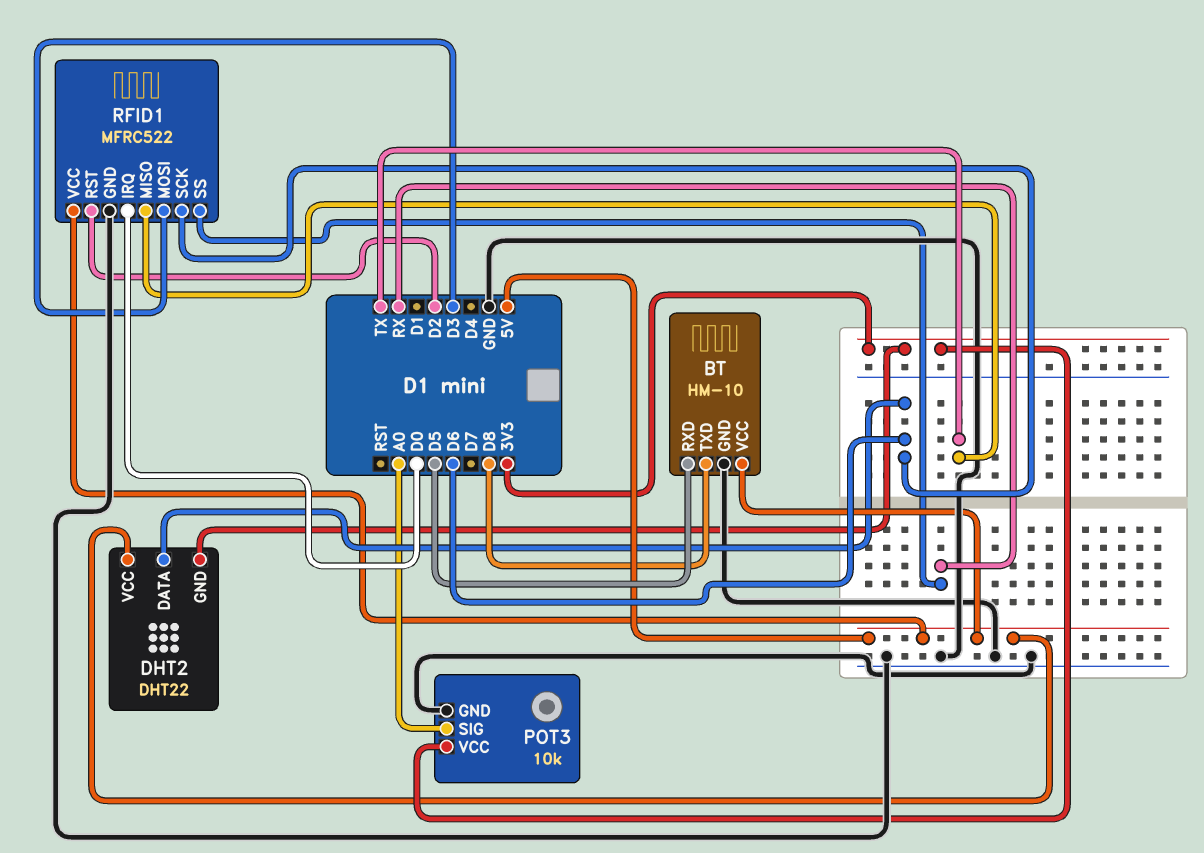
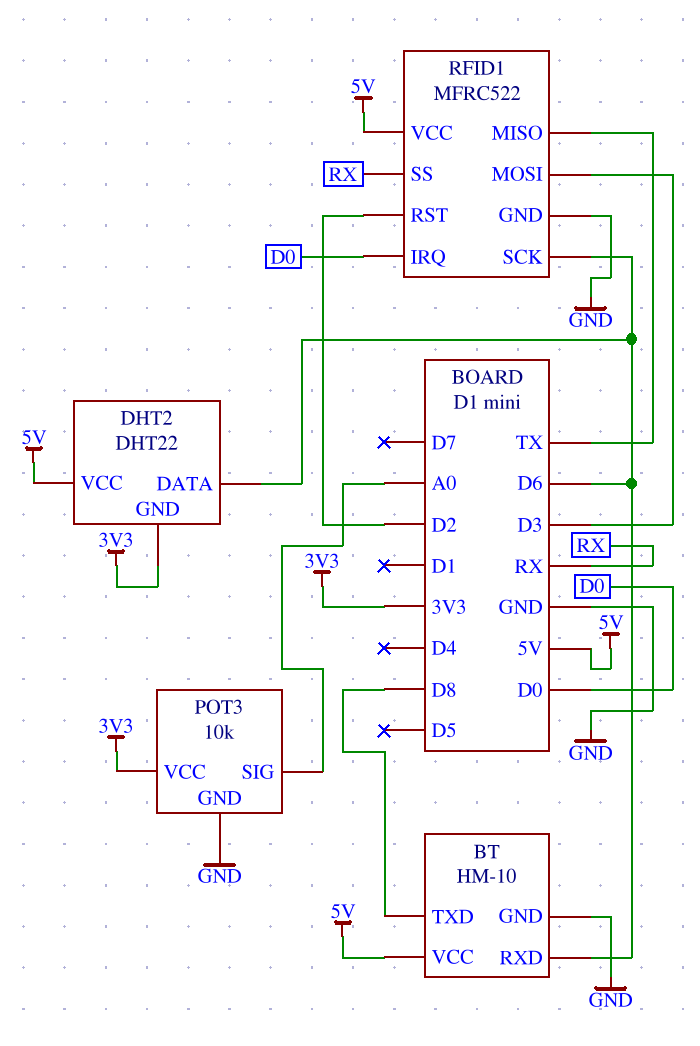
BT pin RXD: D5 -> D6

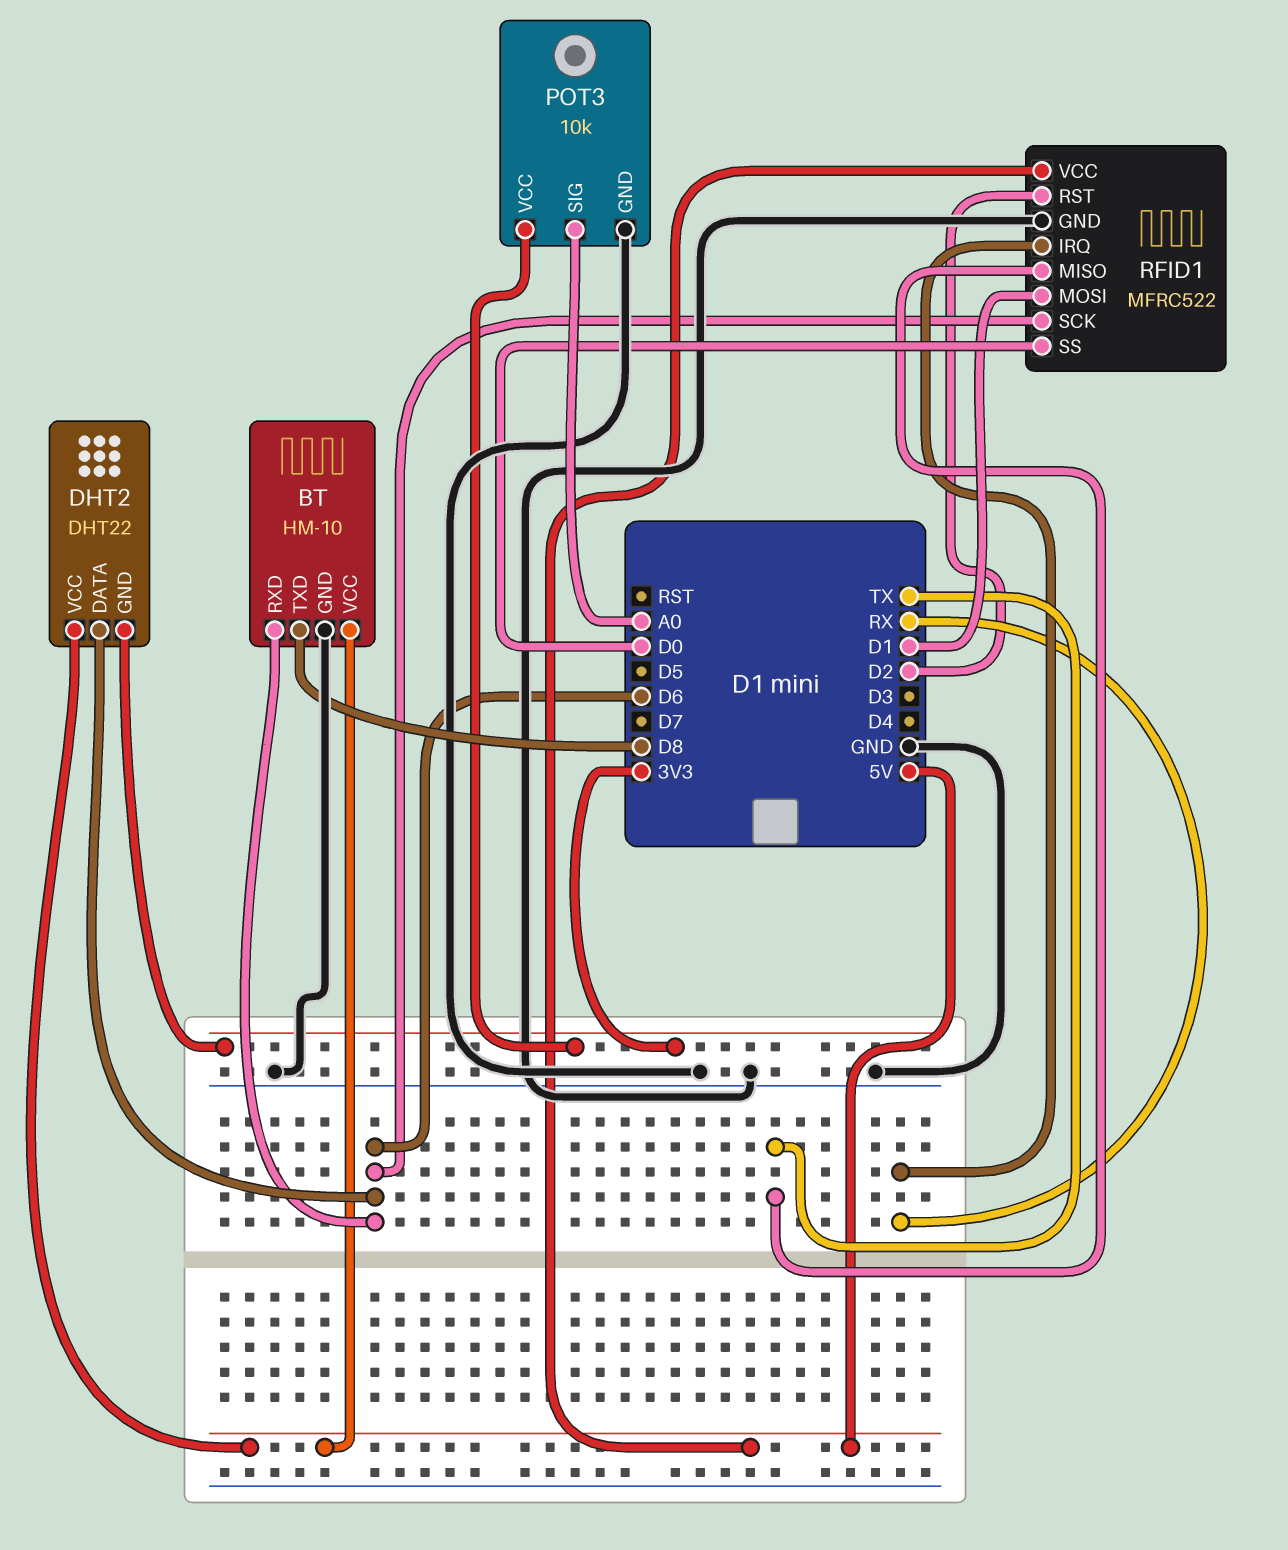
RFID1 pin IRQ: D0 -> RX
RFID1 pin MOSI: D3 -> D1
RFID1 pin SS: RX -> D0

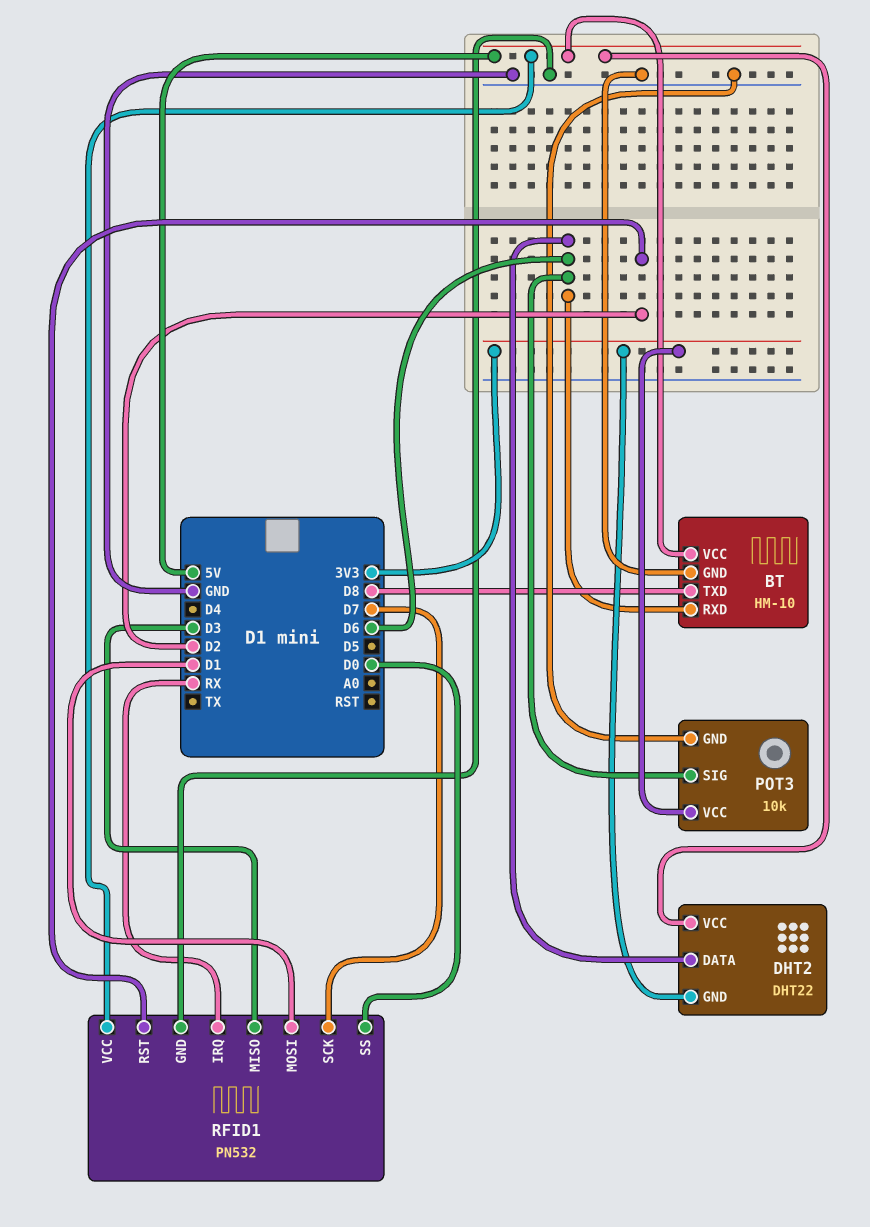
POT3 pin SIG: A0 -> D6
RFID1: MFRC522 -> PN532
RFID1 pin MISO: TX -> D3
RFID1 pin SCK: D6 -> D7

